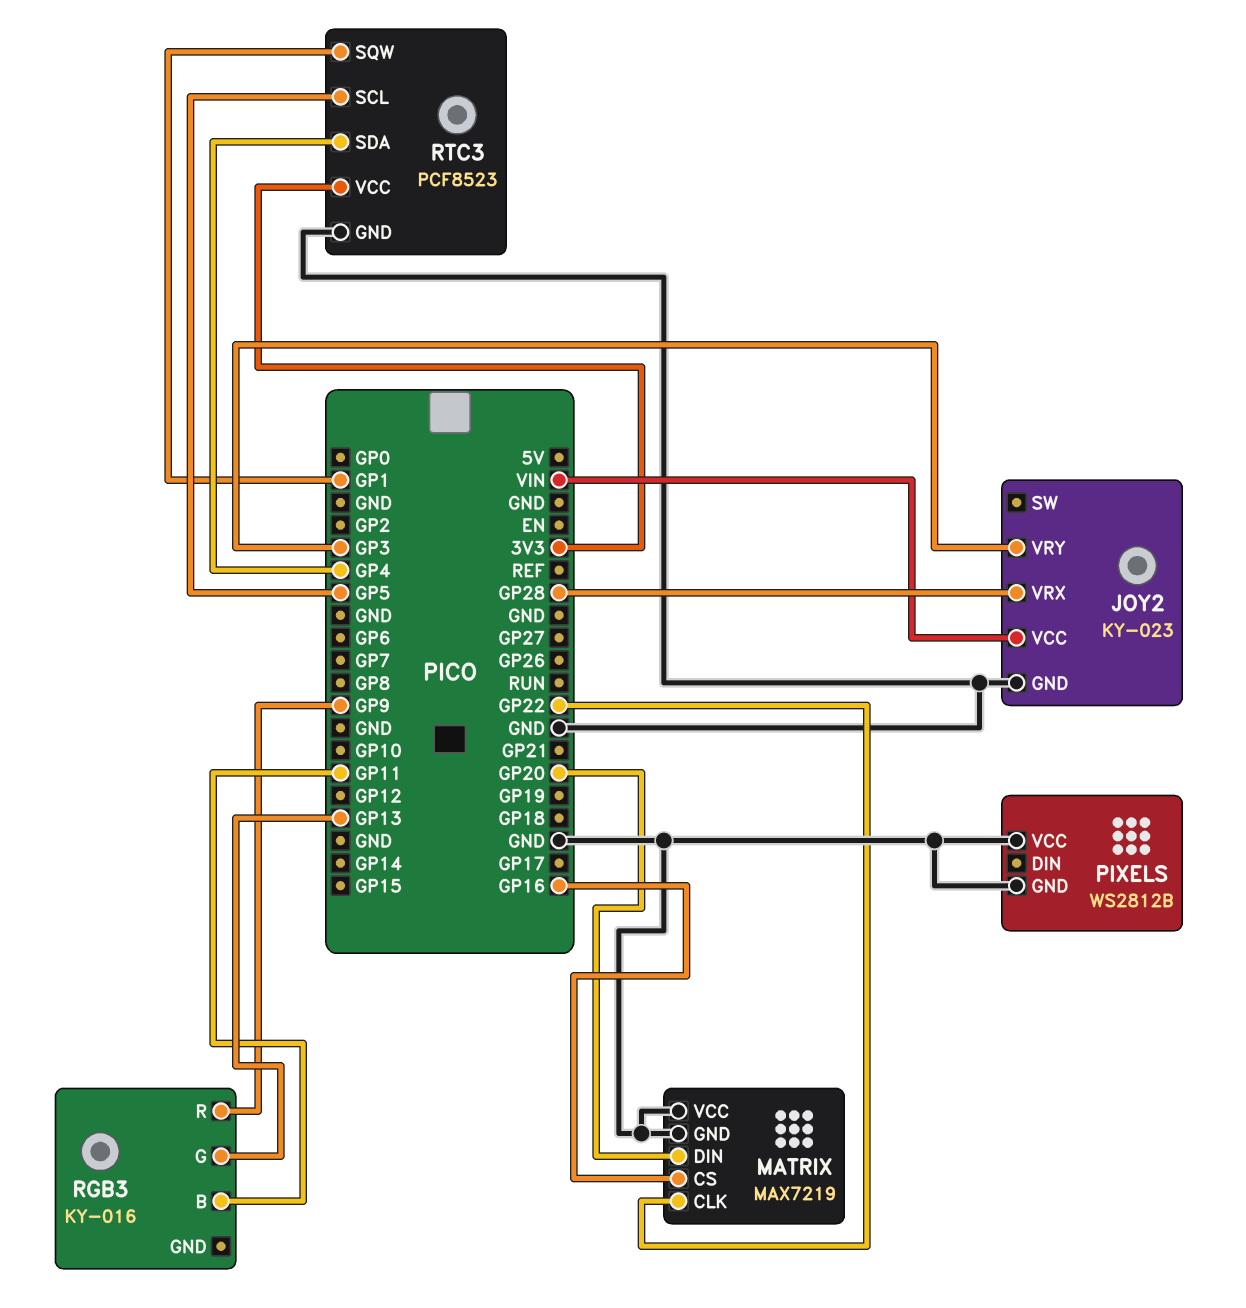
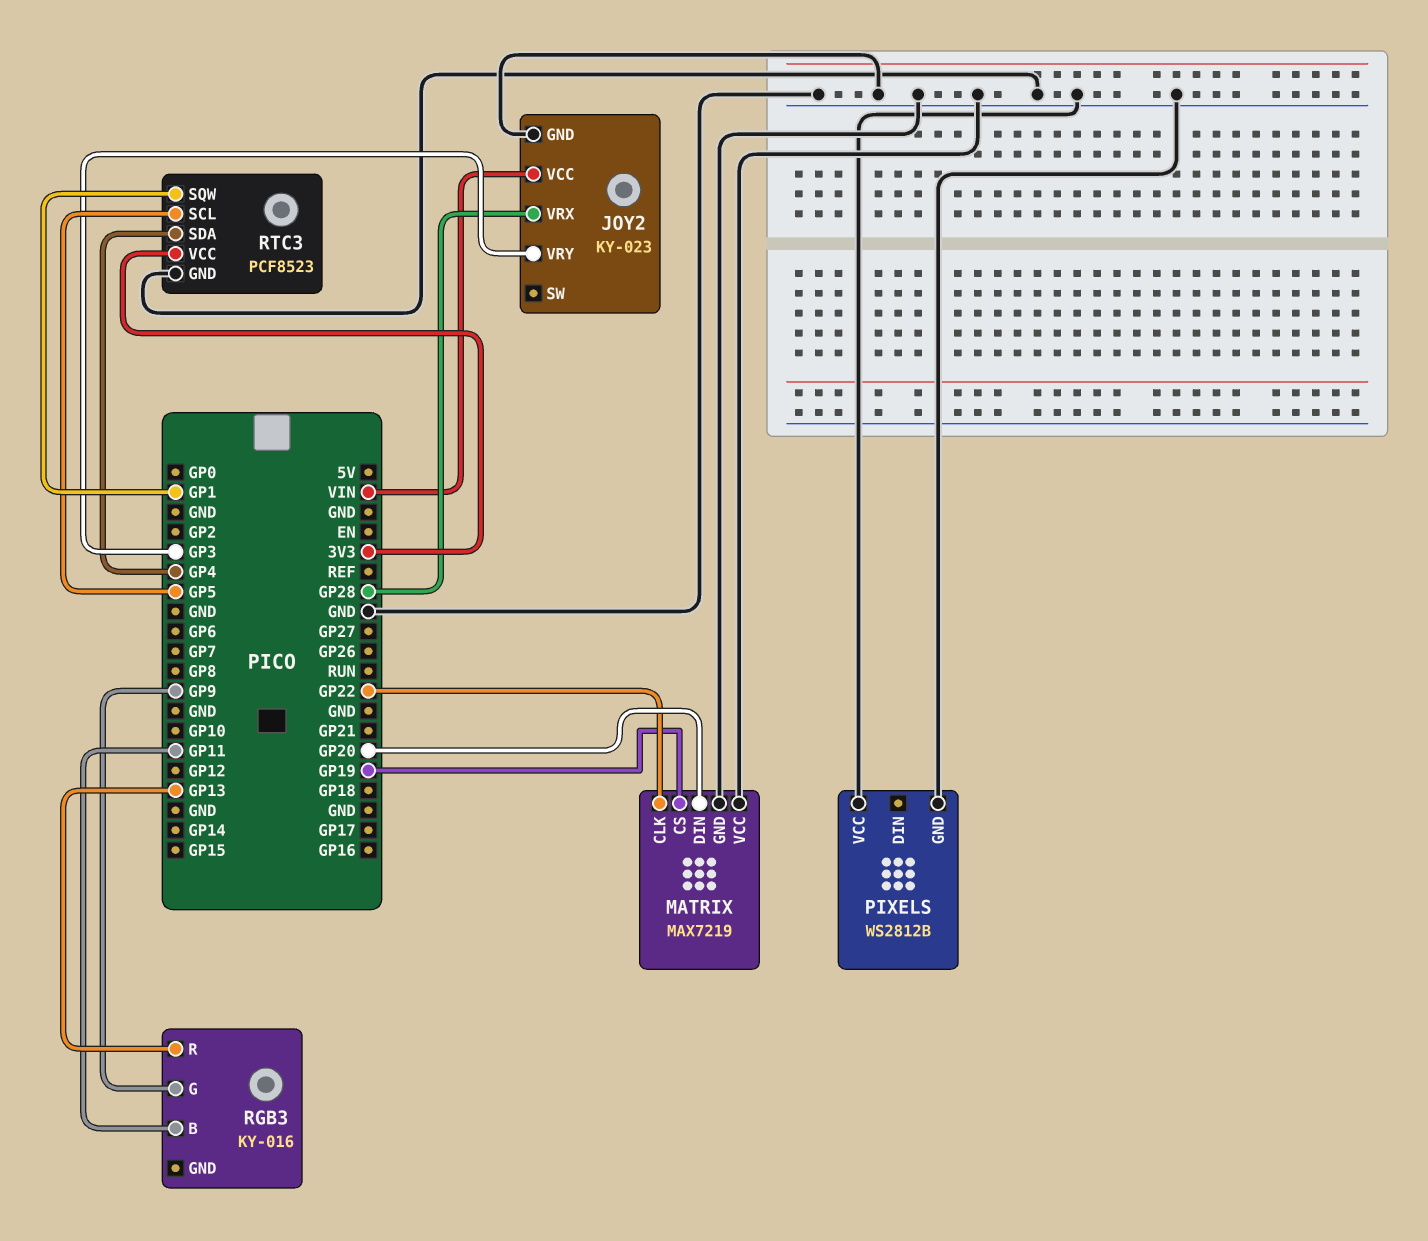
MATRIX pin CS: GP16 -> GP19
RGB3 pin G: GP13 -> GP9
RGB3 pin R: GP9 -> GP13

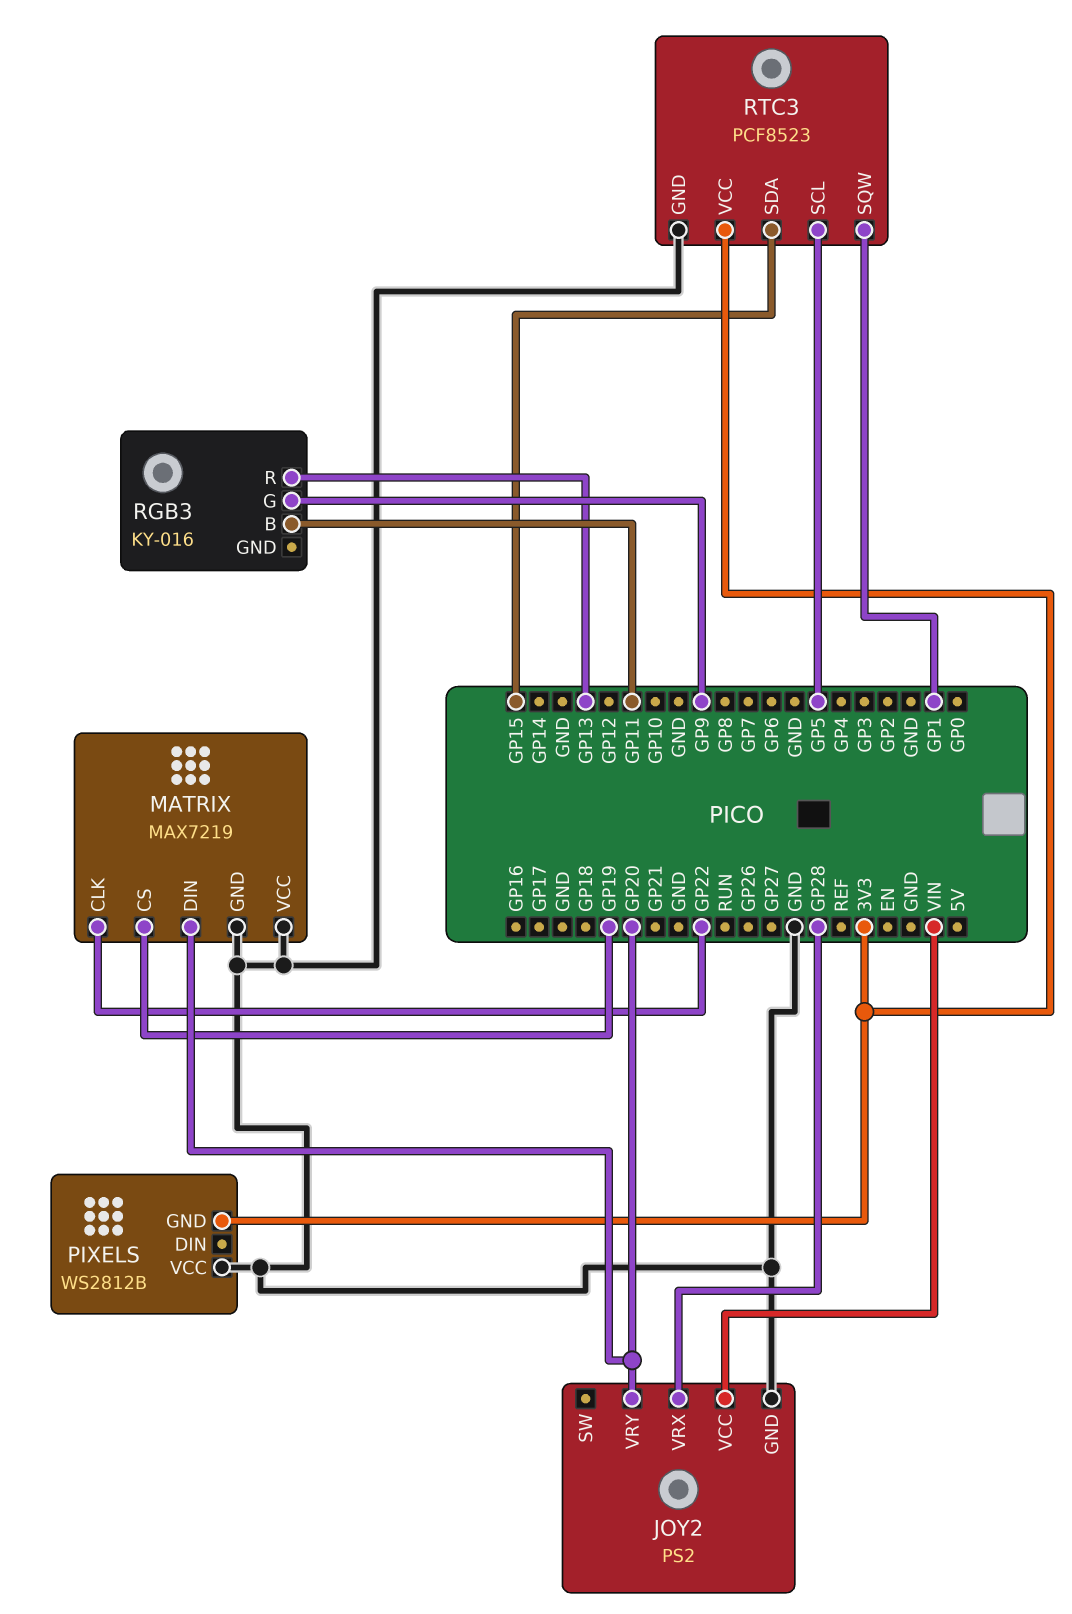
JOY2: KY-023 -> PS2
JOY2 pin VRY: GP3 -> GP20
PIXELS pin GND: GND -> 3V3
RTC3 pin SDA: GP4 -> GP15

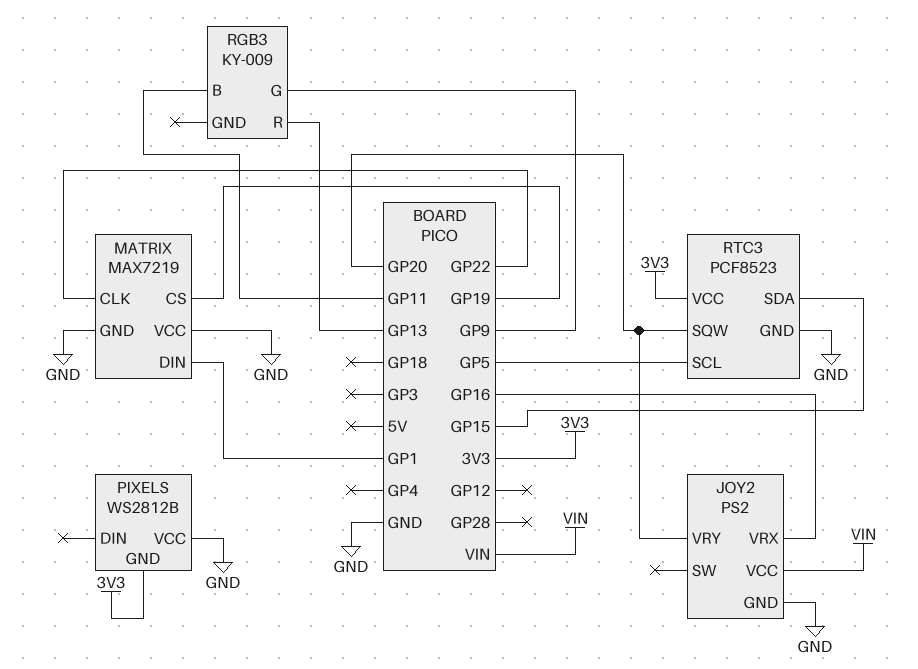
JOY2 pin VRX: GP28 -> GP16
MATRIX pin DIN: GP20 -> GP1
RGB3: KY-016 -> KY-009
RTC3 pin SQW: GP1 -> GP20

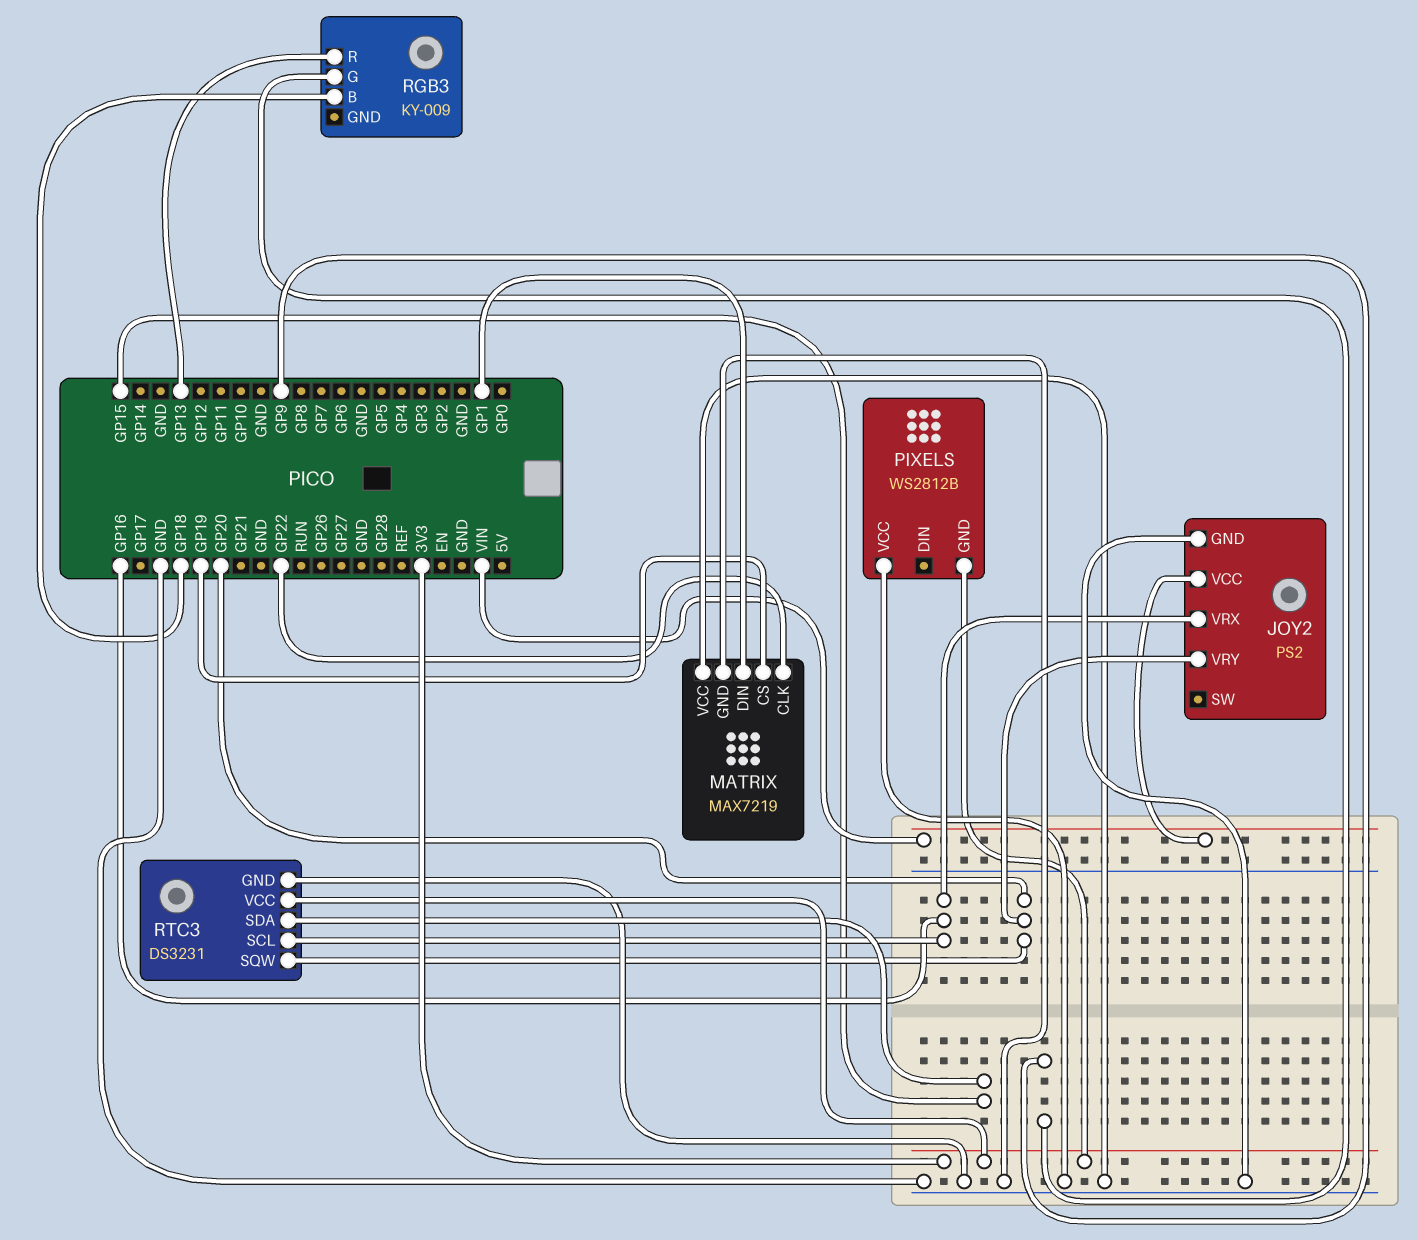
RGB3 pin B: GP11 -> GP18
RTC3: PCF8523 -> DS3231
RTC3 pin SCL: GP5 -> GP16

